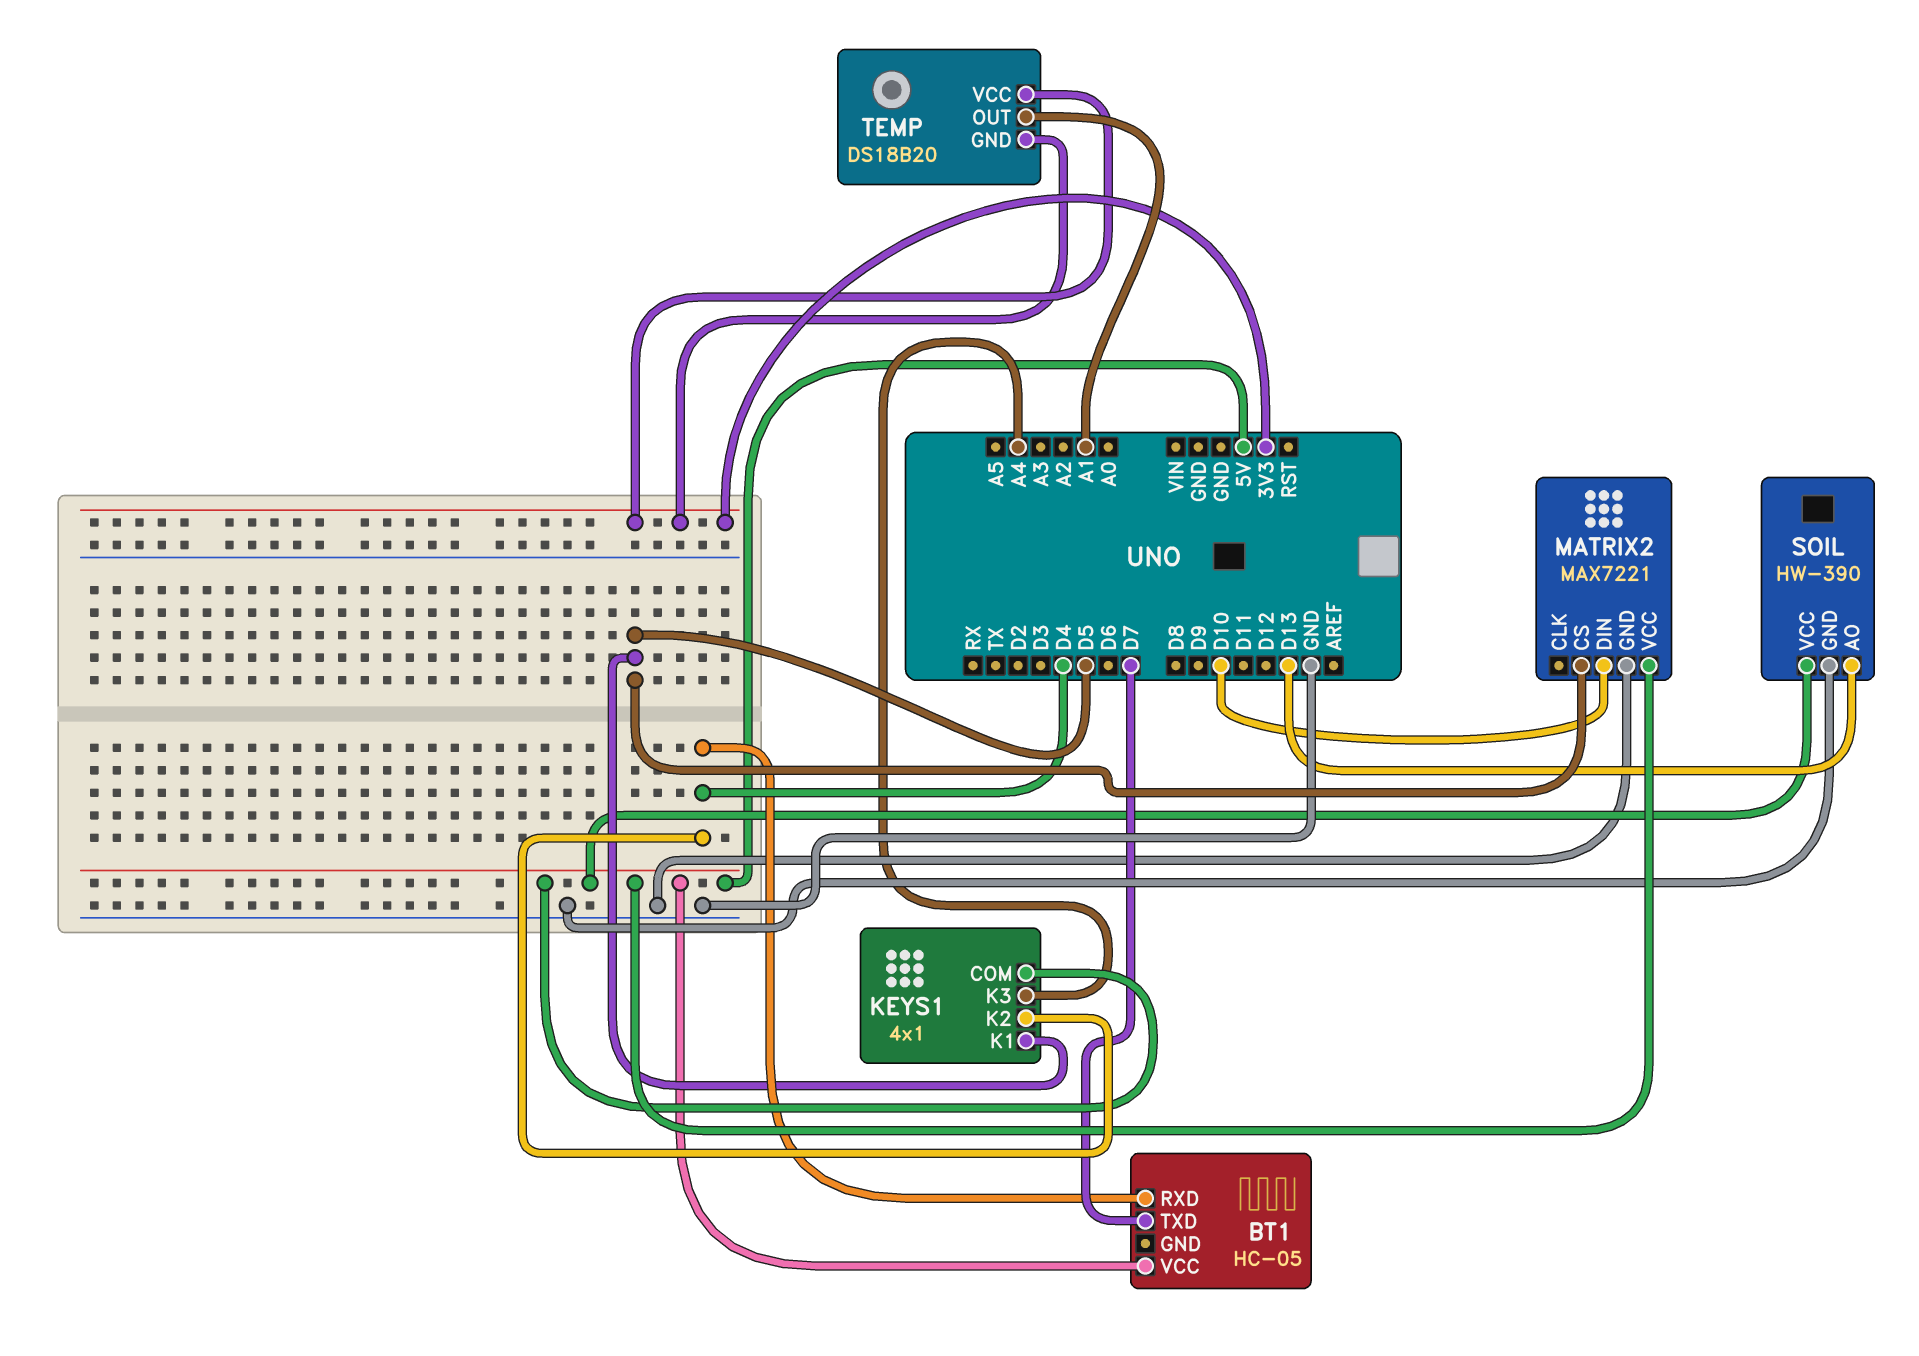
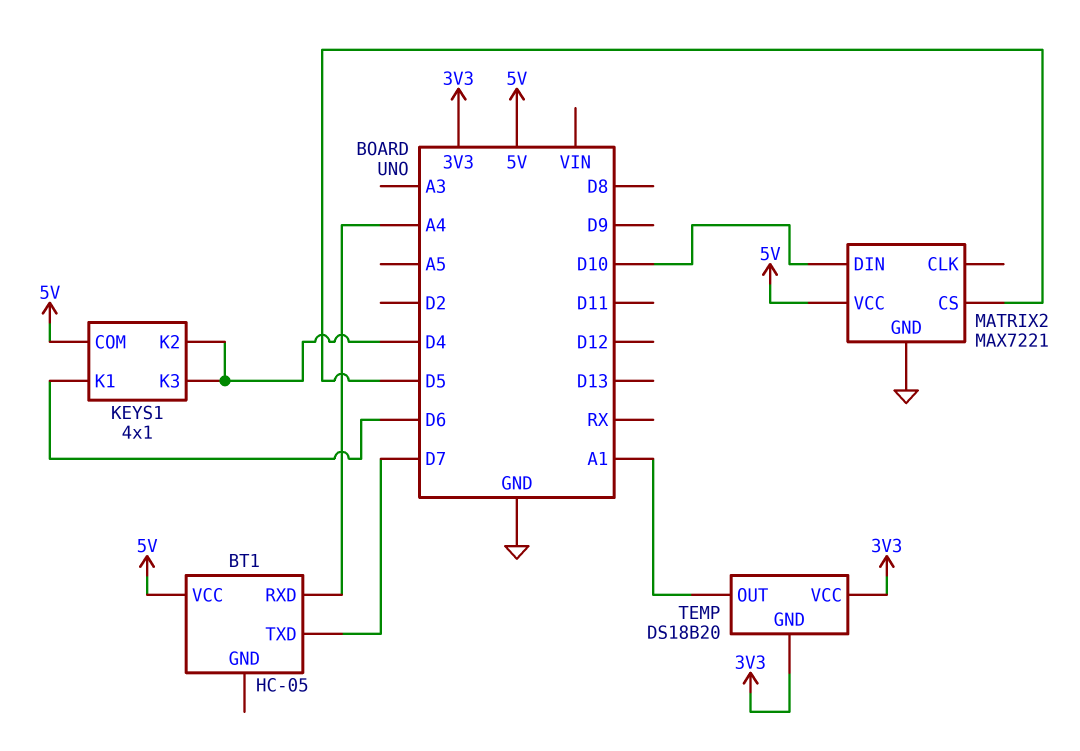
BT1 pin RXD: D4 -> A4
KEYS1 pin K1: D5 -> D6
KEYS1 pin K3: A4 -> D4
SOIL: HW-390 -> none
SOIL pin AO: D13 -> none
SOIL pin GND: GND -> none
SOIL pin VCC: 5V -> none

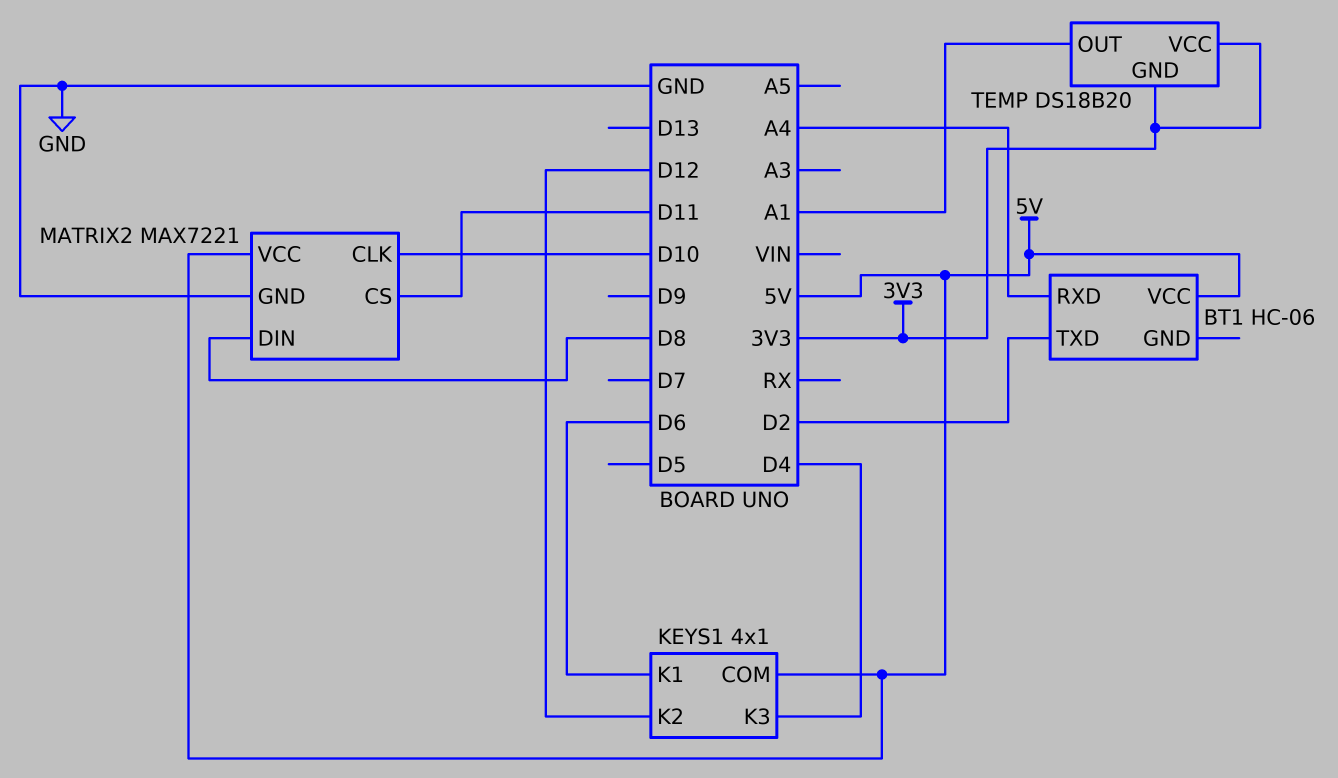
BT1: HC-05 -> HC-06
BT1 pin TXD: D7 -> D2
KEYS1 pin K2: D4 -> D12
MATRIX2 pin CLK: none -> D10
MATRIX2 pin CS: D5 -> D11
MATRIX2 pin DIN: D10 -> D8

